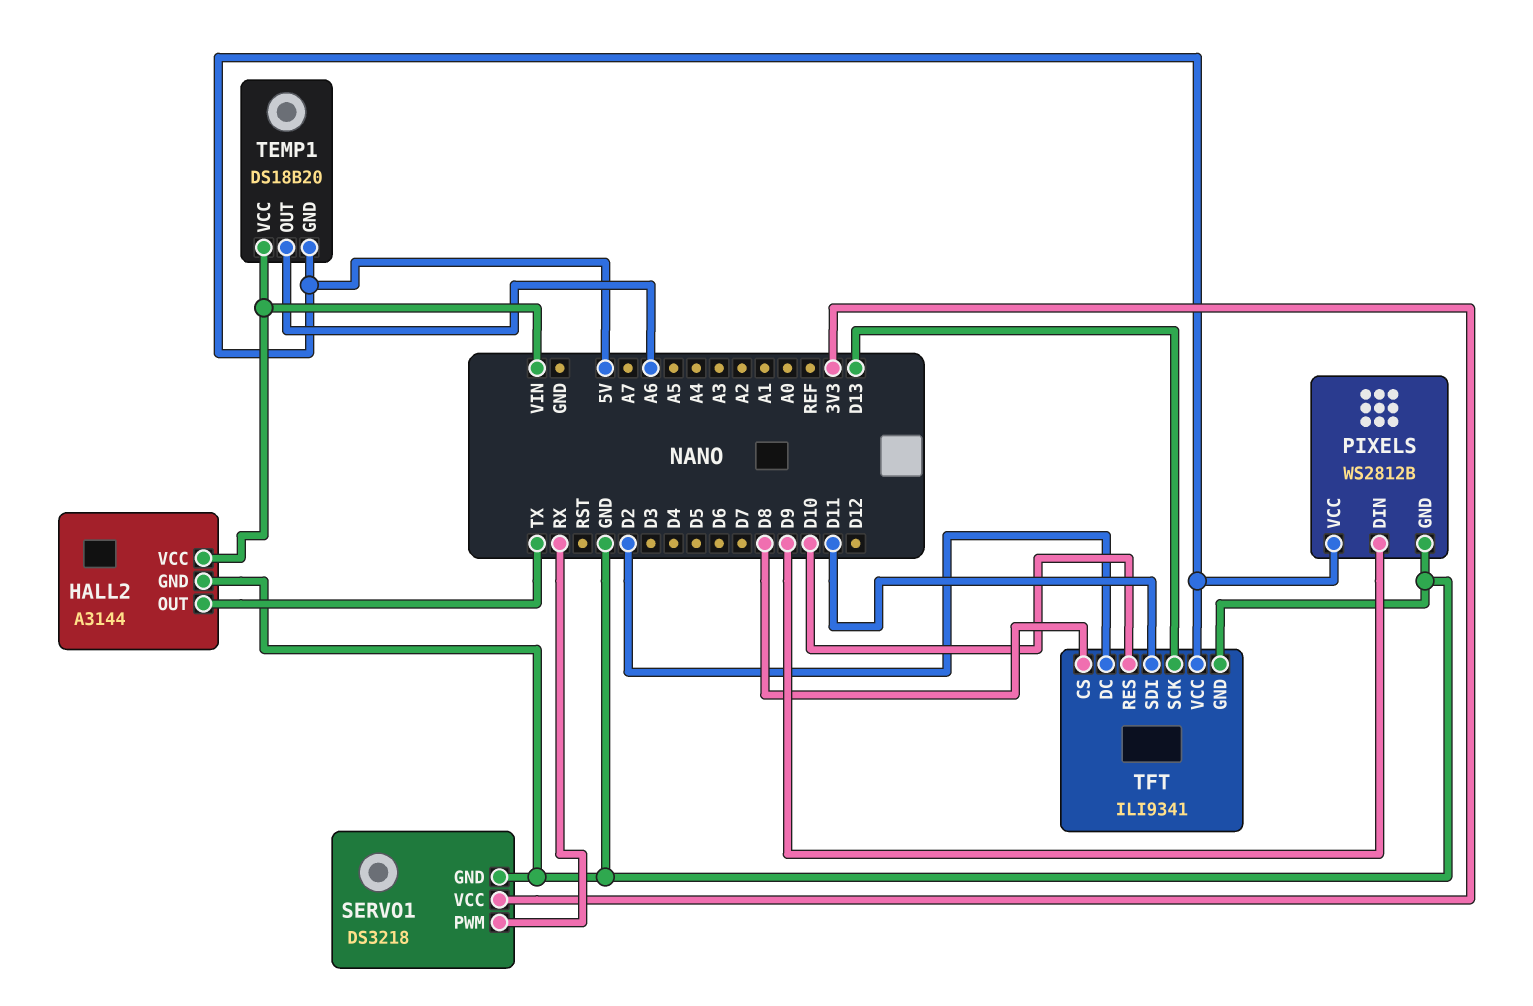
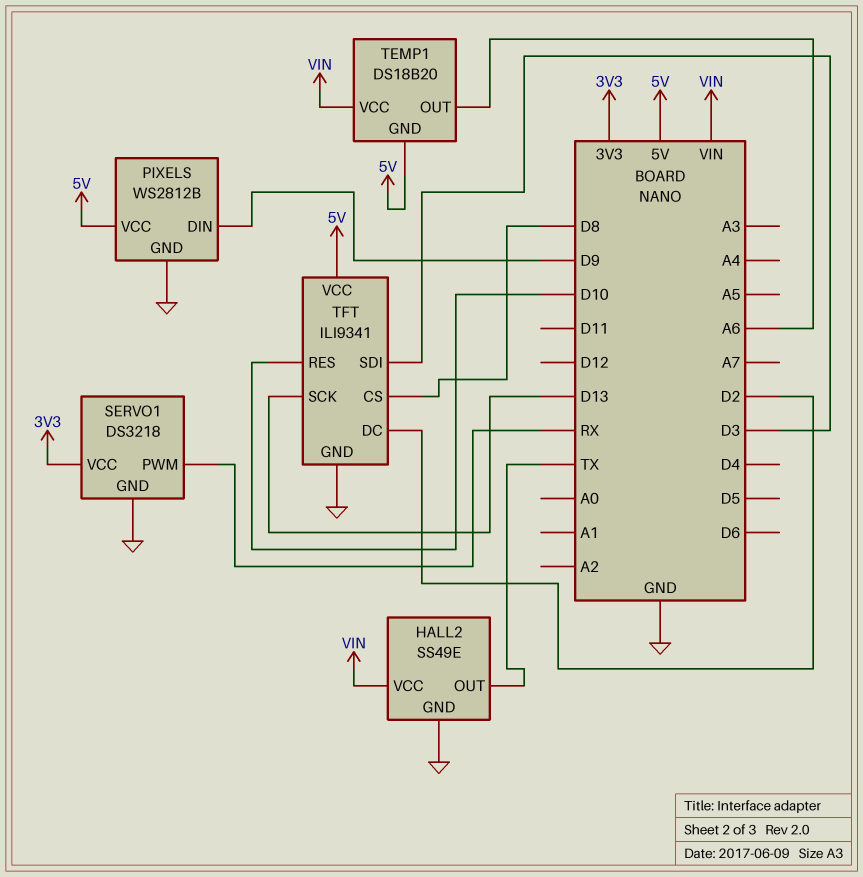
HALL2: A3144 -> SS49E
TFT pin SDI: D11 -> D3

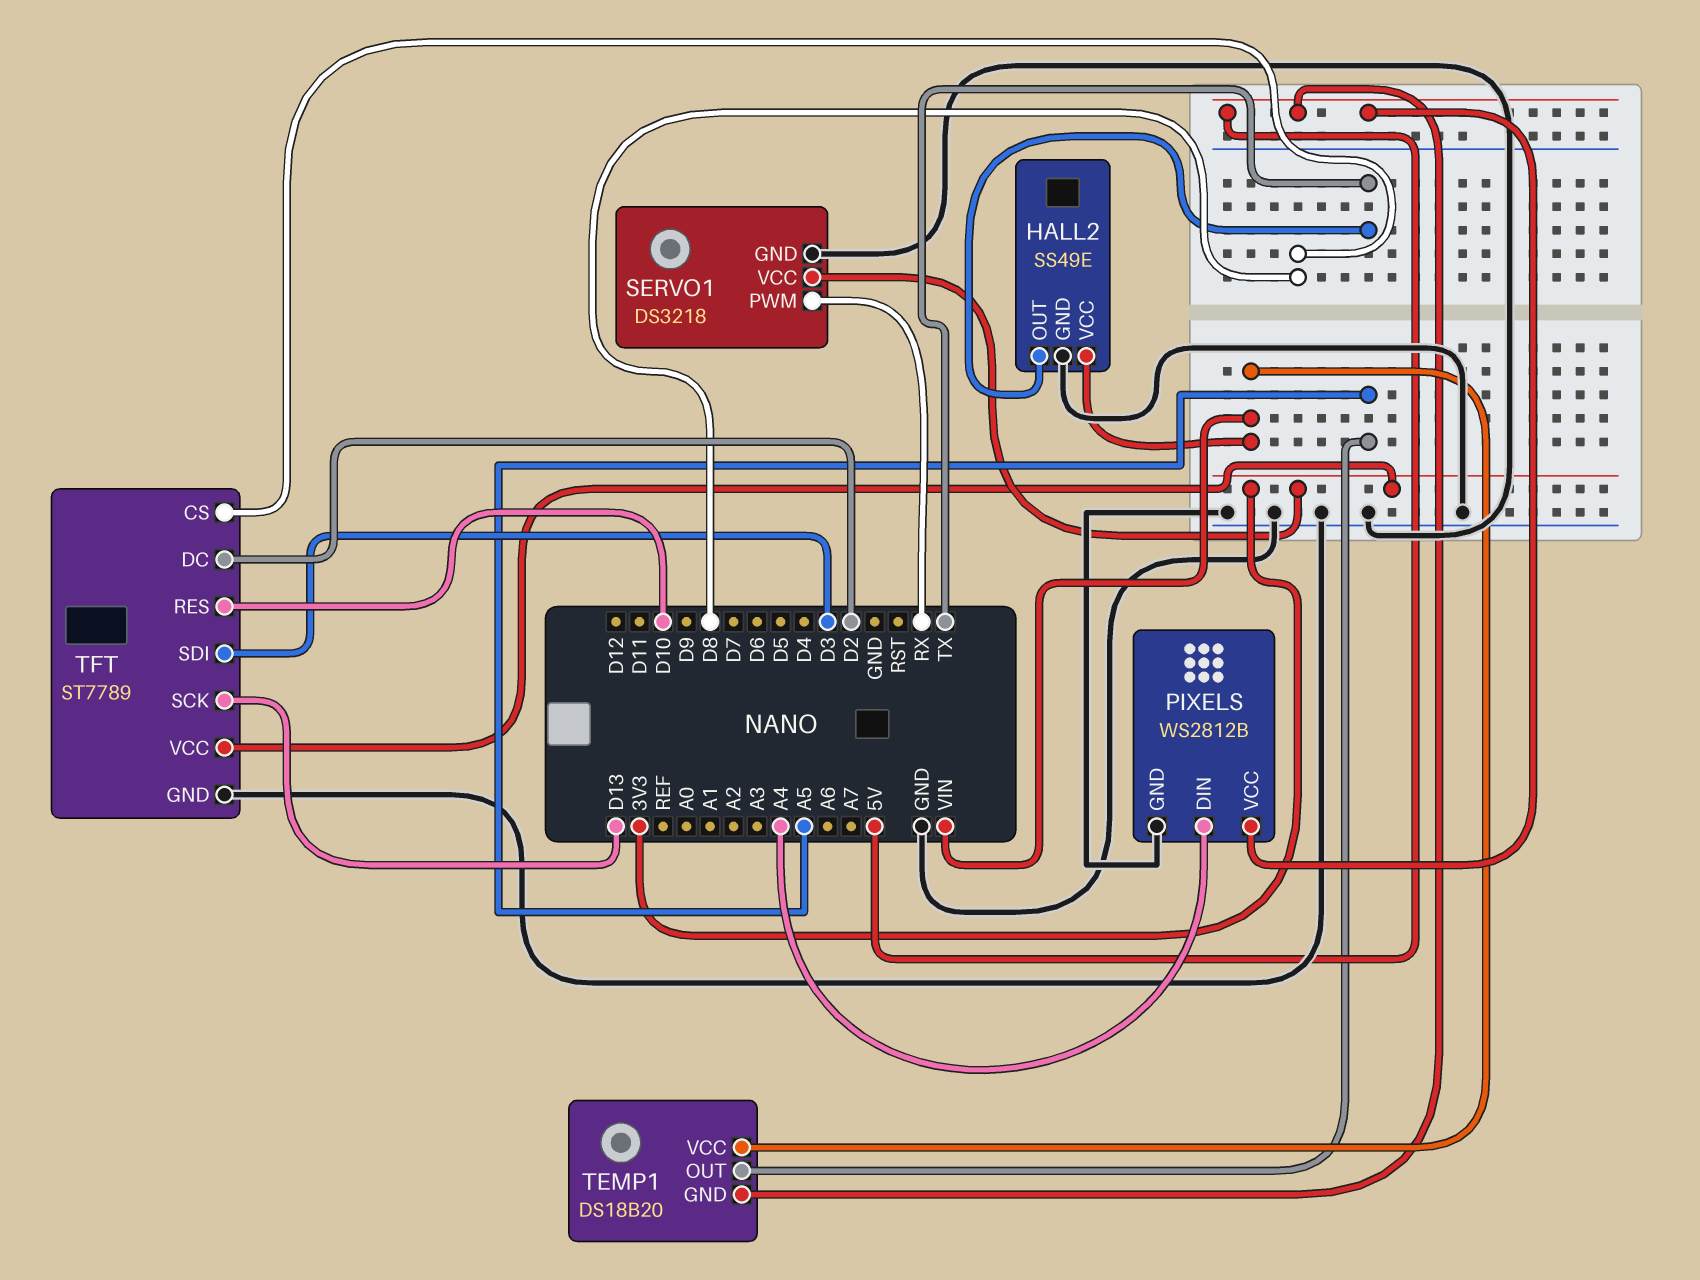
PIXELS pin DIN: D9 -> A4
TEMP1 pin OUT: A6 -> A5
TFT: ILI9341 -> ST7789
TFT pin VCC: 5V -> 3V3

